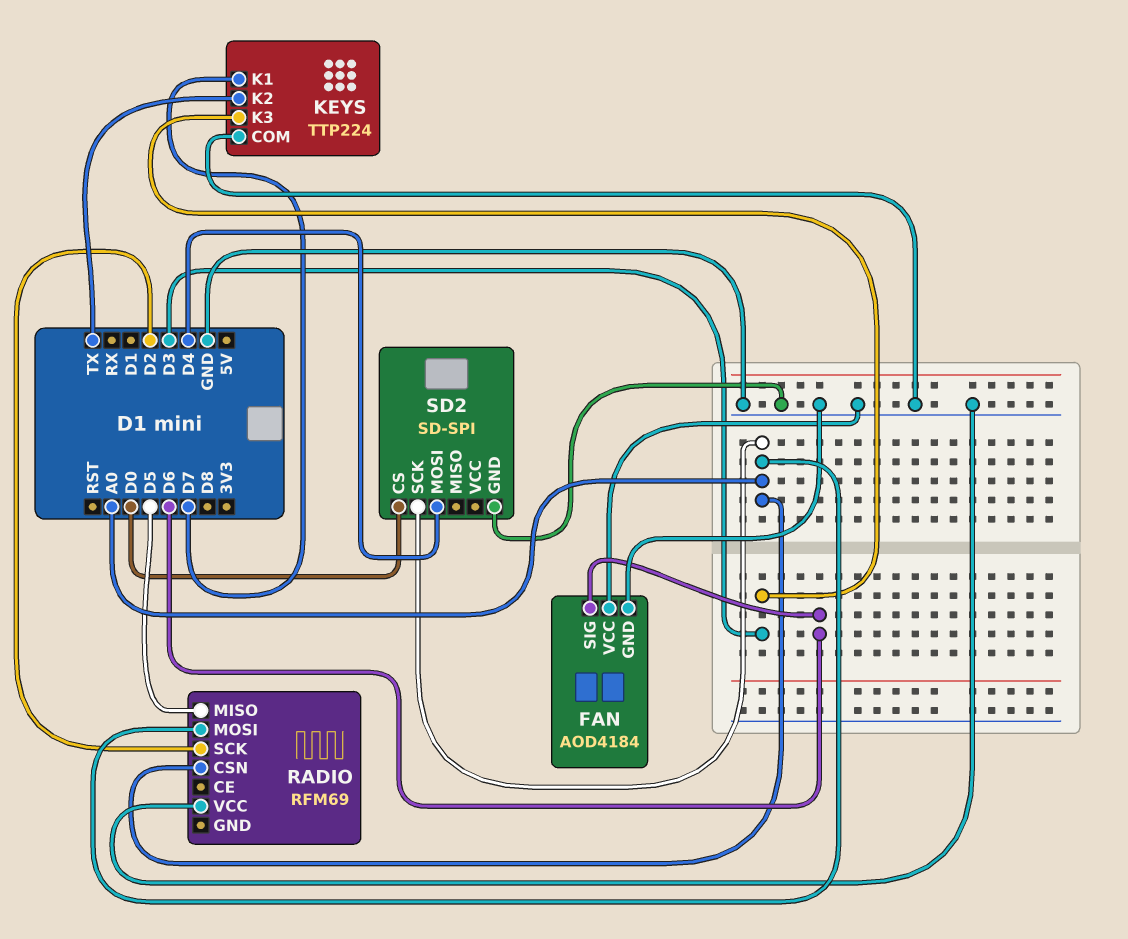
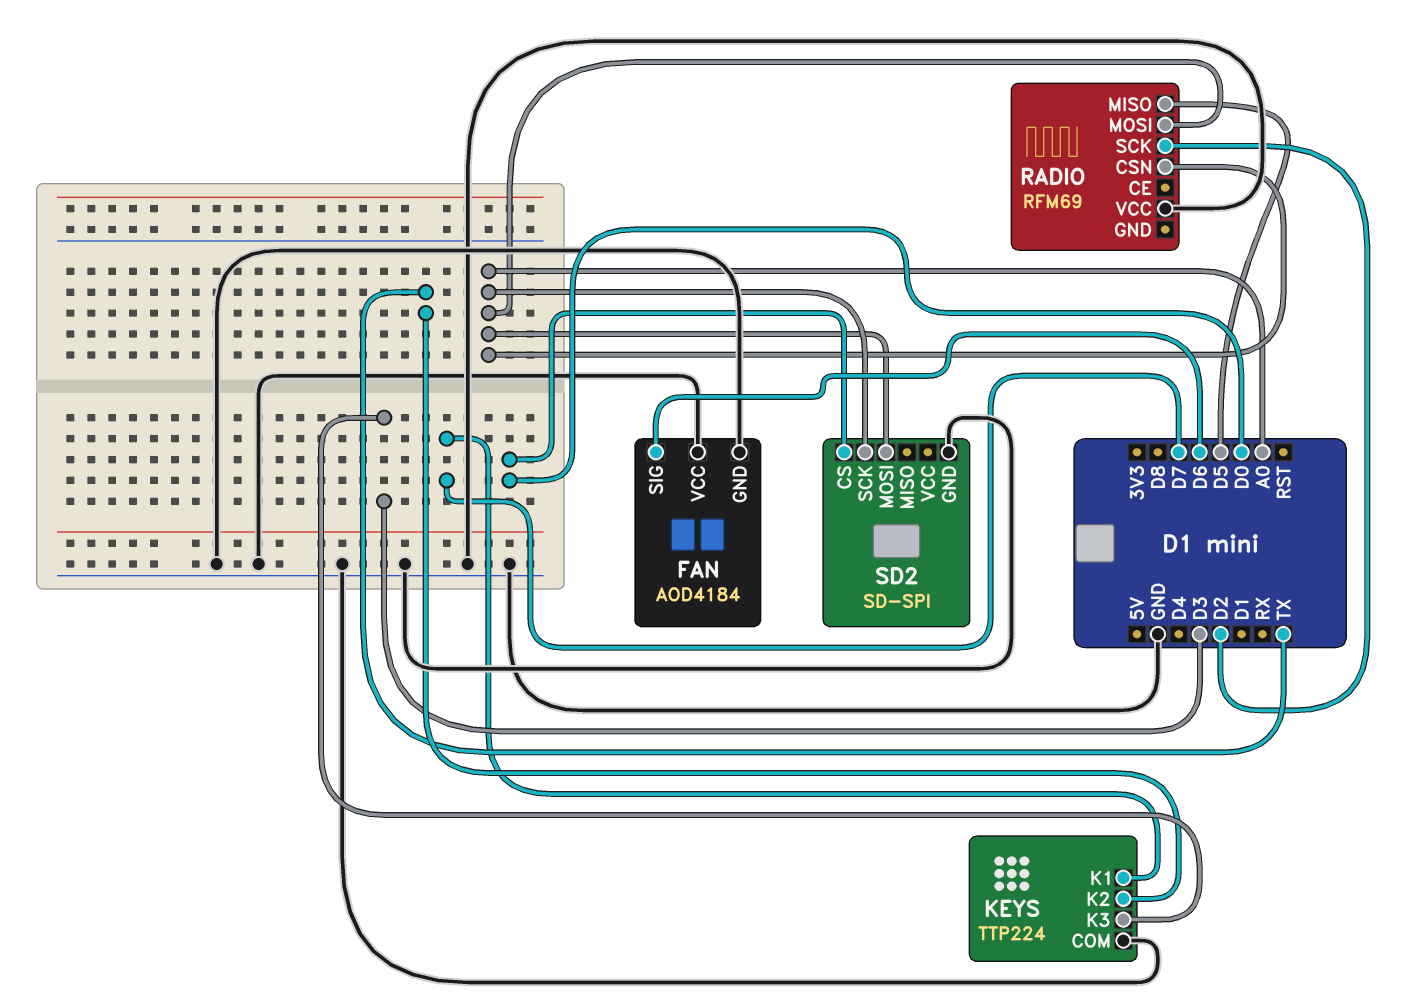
SD2 pin MOSI: D4 -> A0

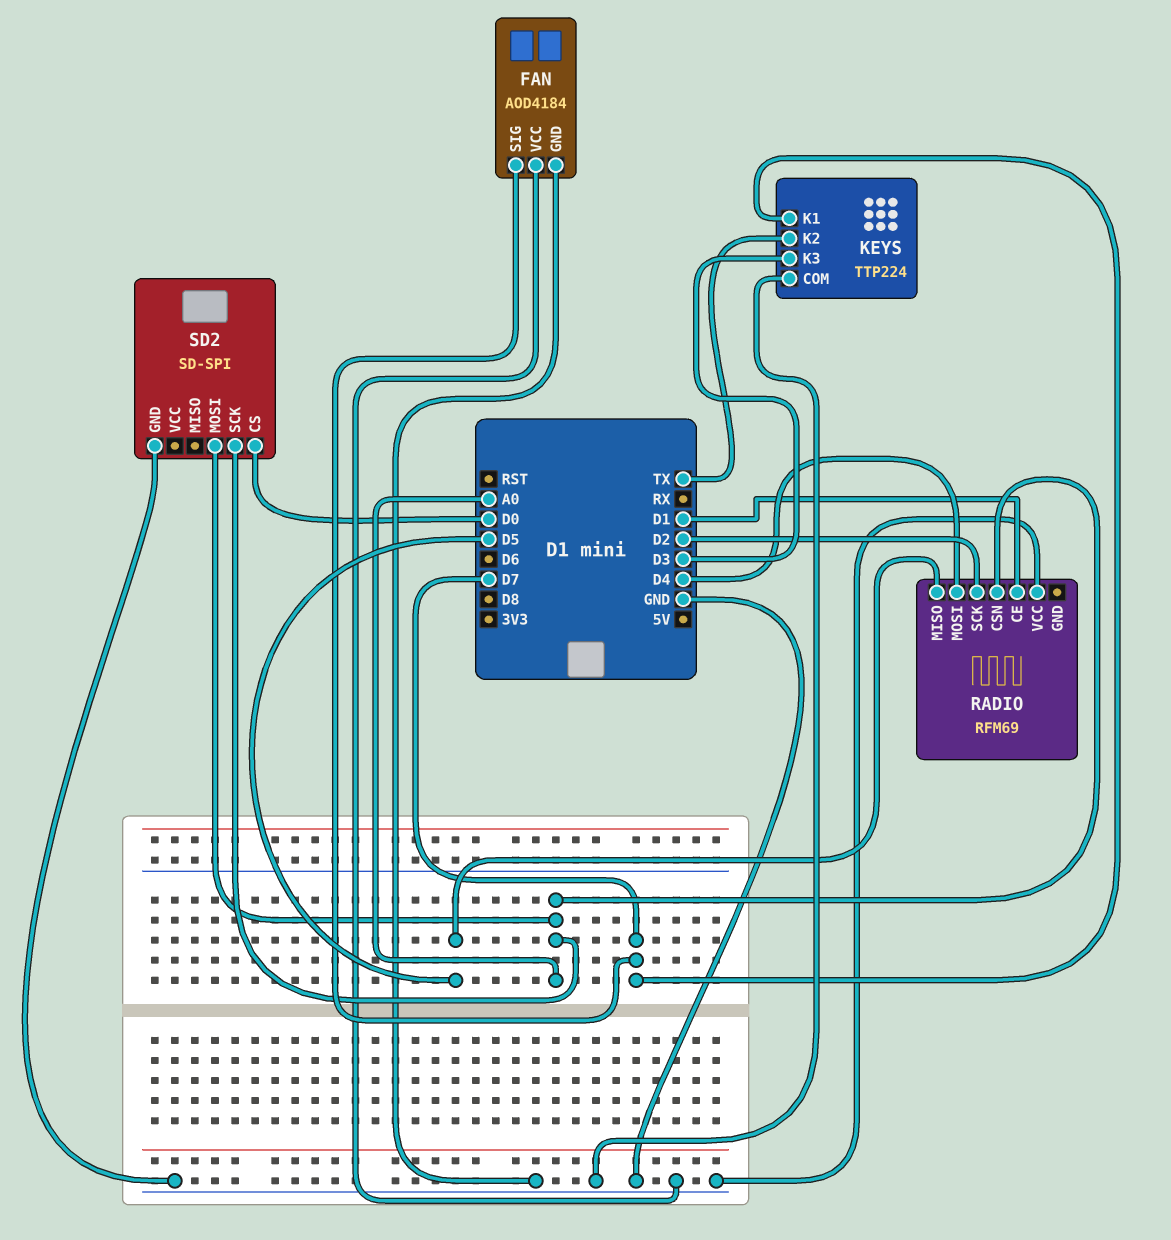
FAN pin SIG: D6 -> D7
RADIO pin CE: none -> D1
RADIO pin MOSI: A0 -> D4

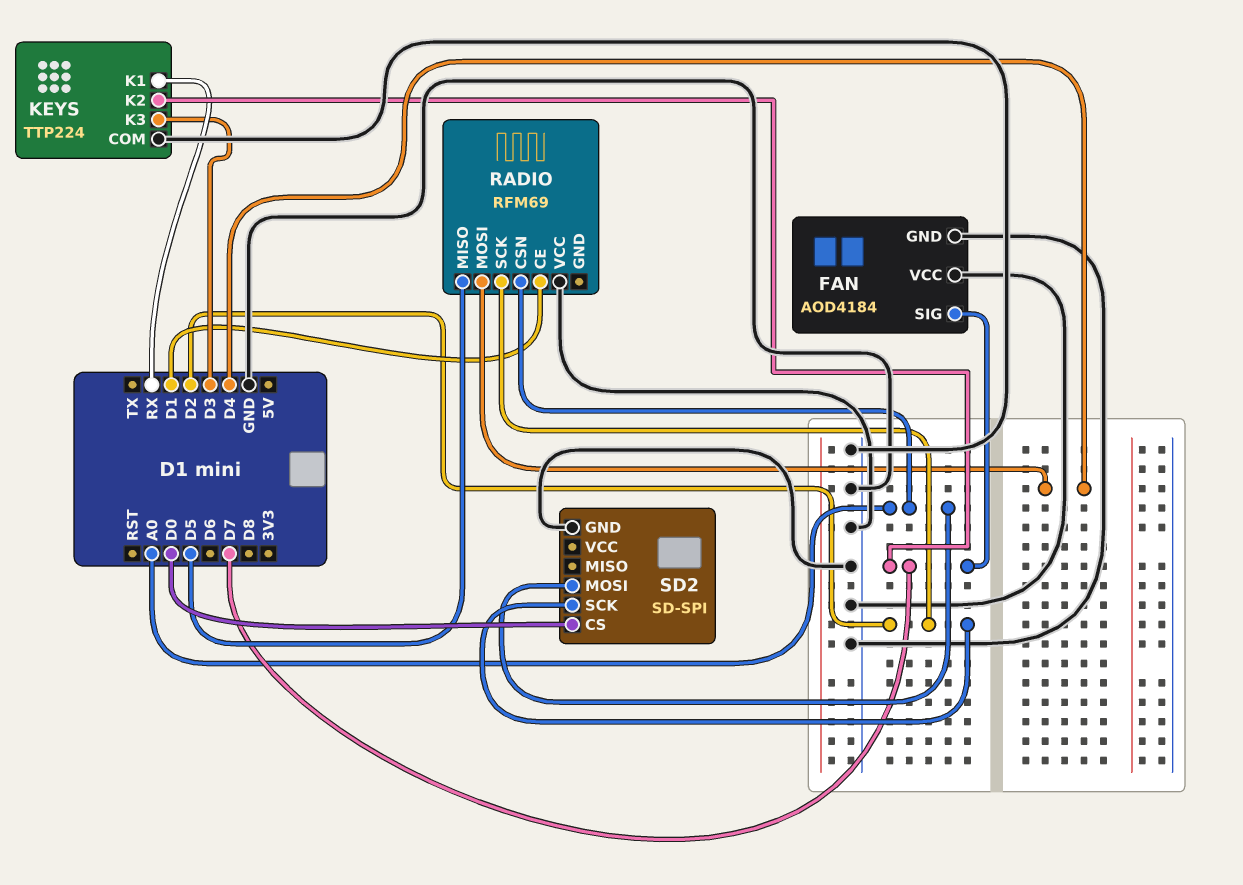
KEYS pin K1: D7 -> RX
KEYS pin K2: TX -> D7
SD2 pin SCK: A0 -> D2

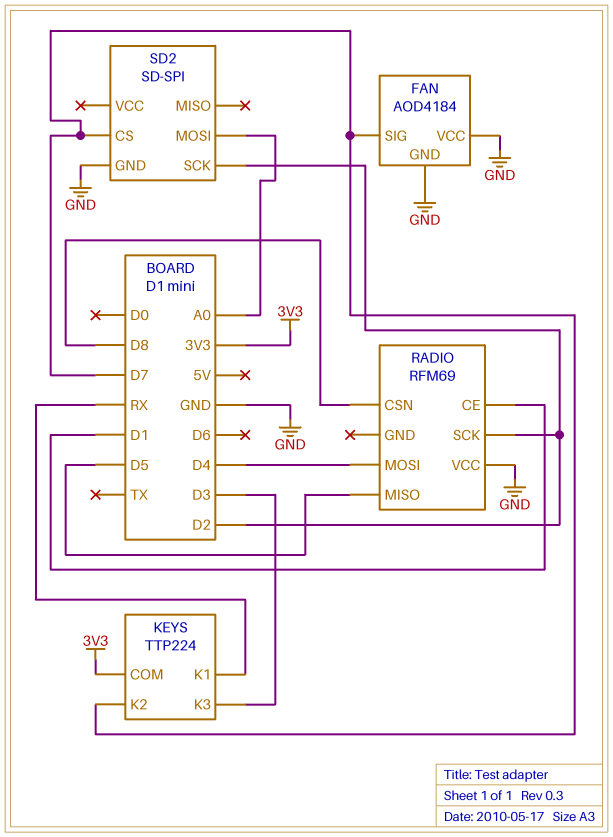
KEYS pin COM: GND -> 3V3
RADIO pin CSN: A0 -> D8
SD2 pin CS: D0 -> D7

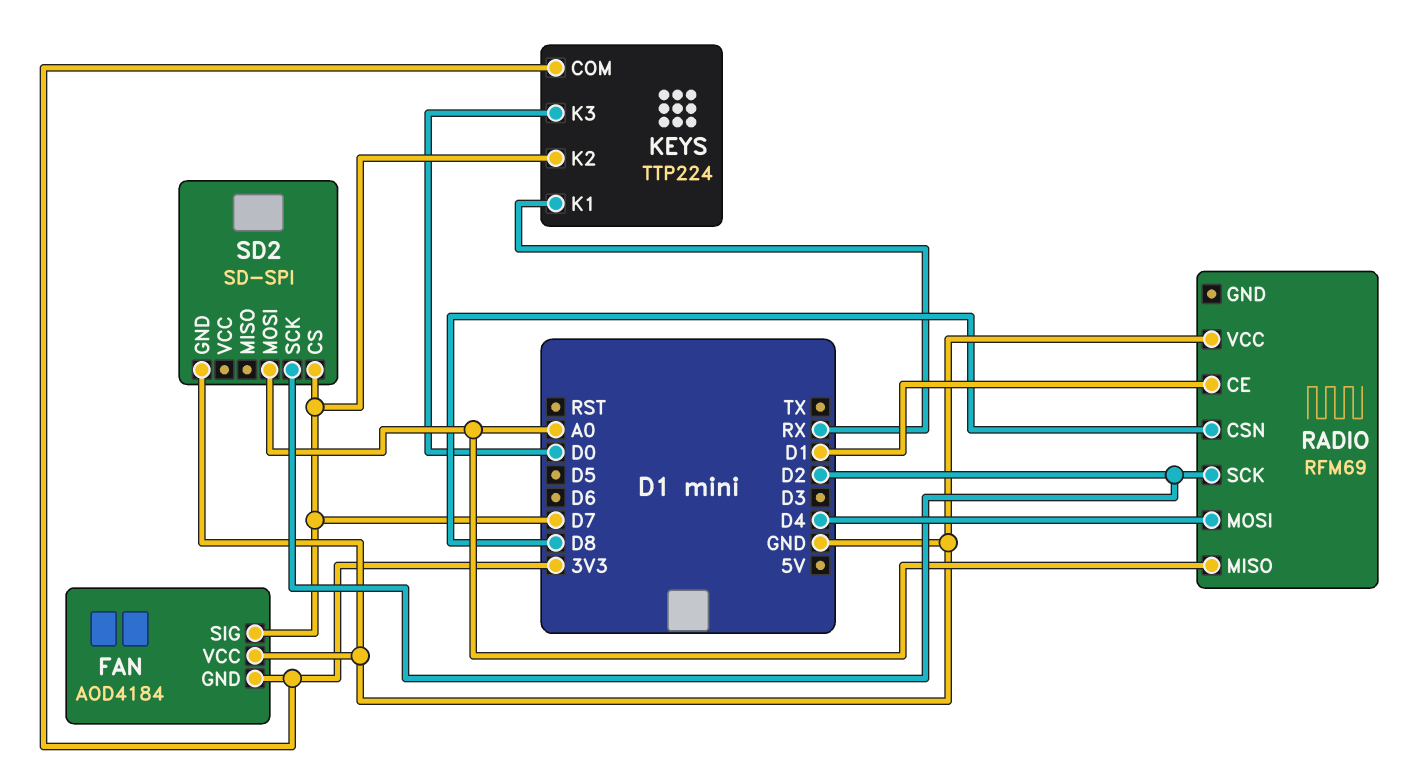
FAN pin GND: GND -> 3V3
KEYS pin K3: D3 -> D0
RADIO pin MISO: D5 -> A0

